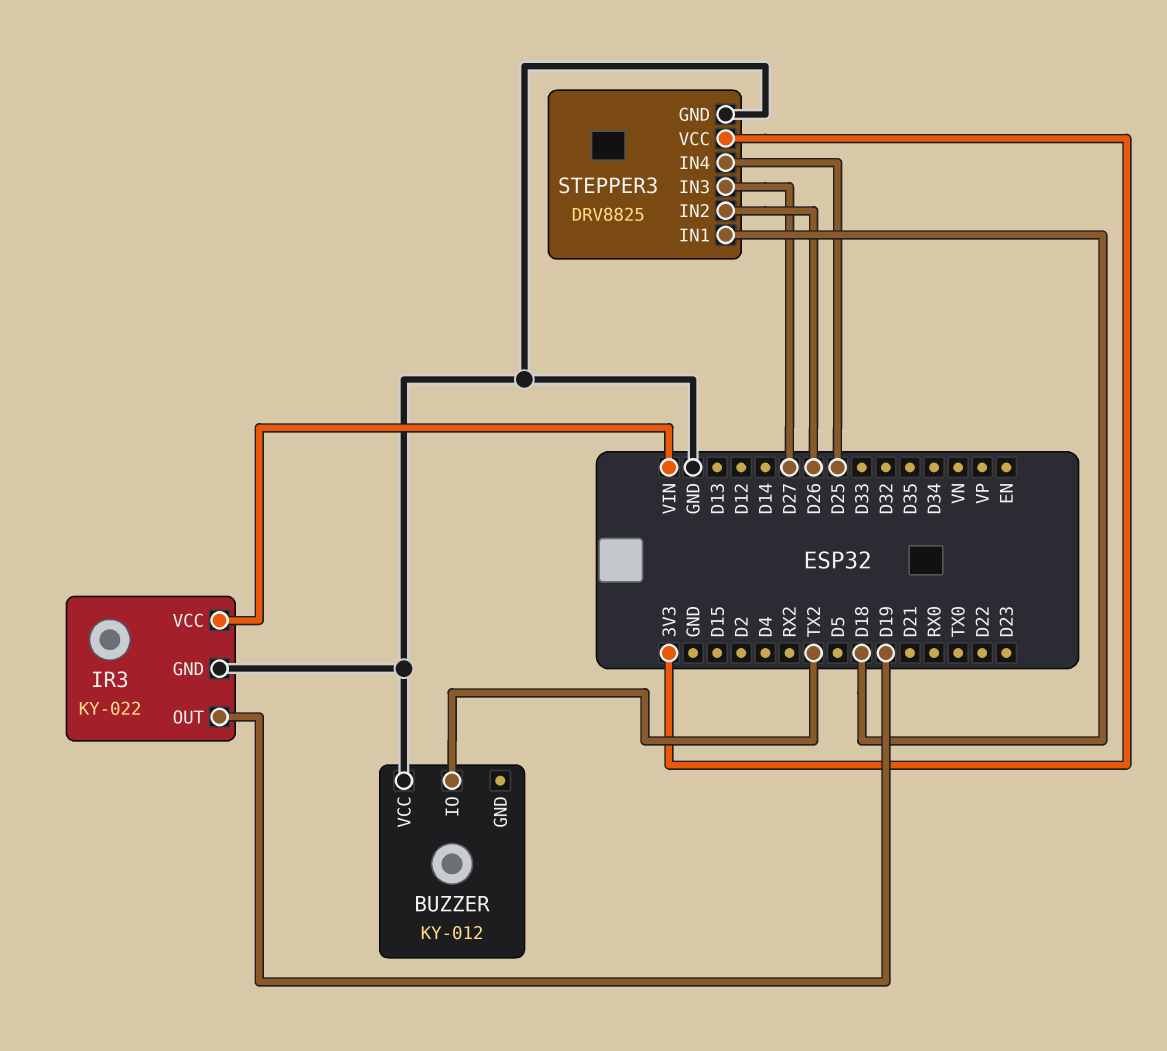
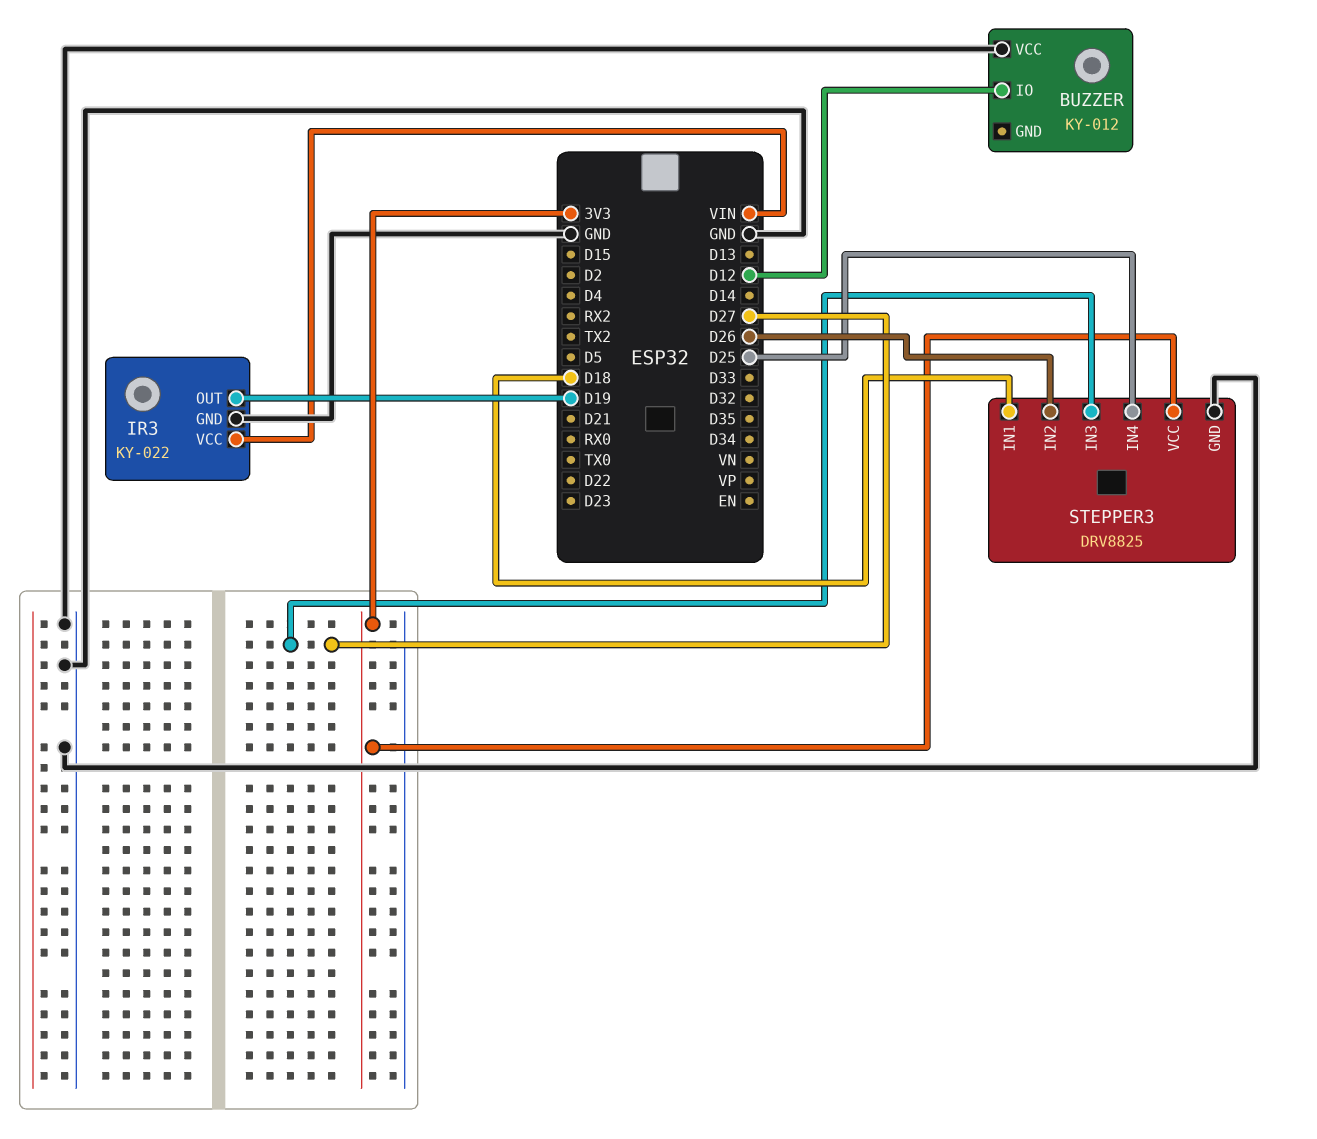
BUZZER pin IO: TX2 -> D12

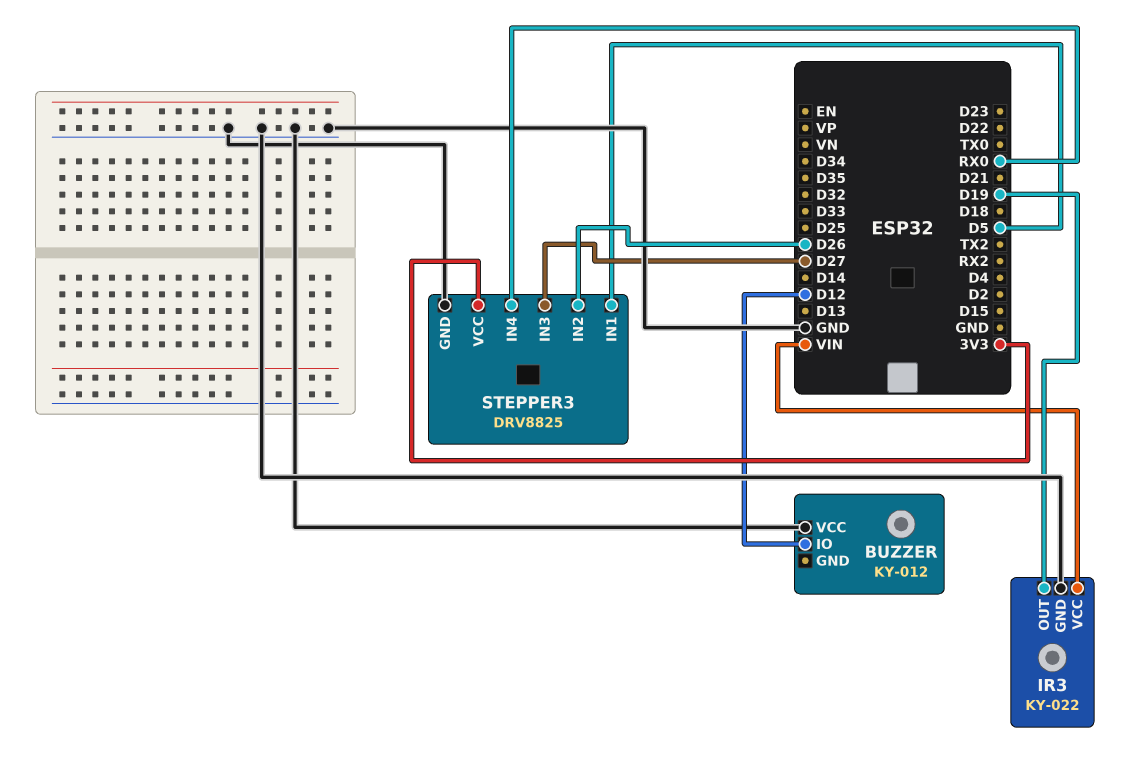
STEPPER3 pin IN1: D18 -> D5
STEPPER3 pin IN4: D25 -> RX0

